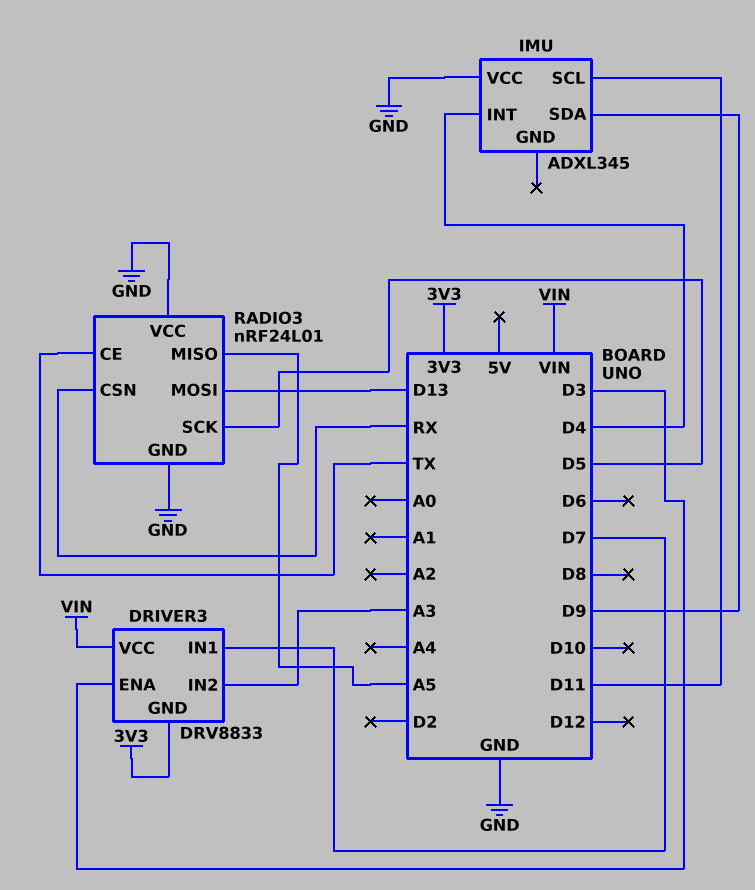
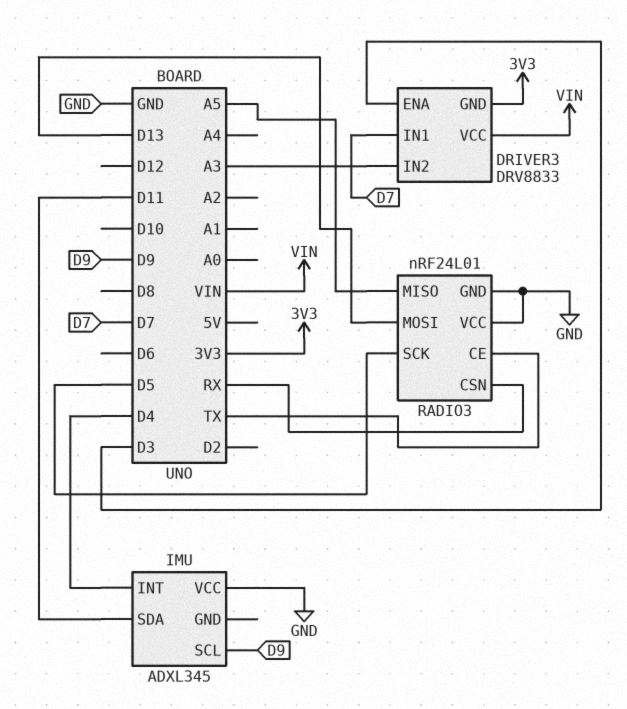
IMU pin SCL: D11 -> D9
IMU pin SDA: D9 -> D11

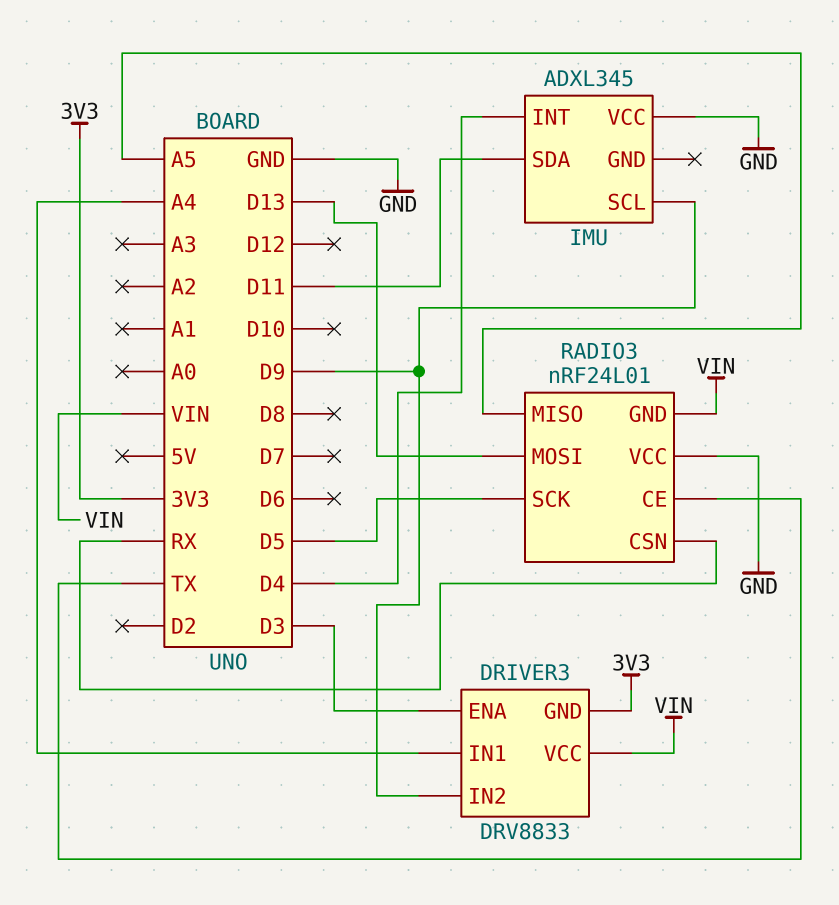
DRIVER3 pin IN1: D7 -> A4
DRIVER3 pin IN2: A3 -> D9
RADIO3 pin GND: GND -> VIN

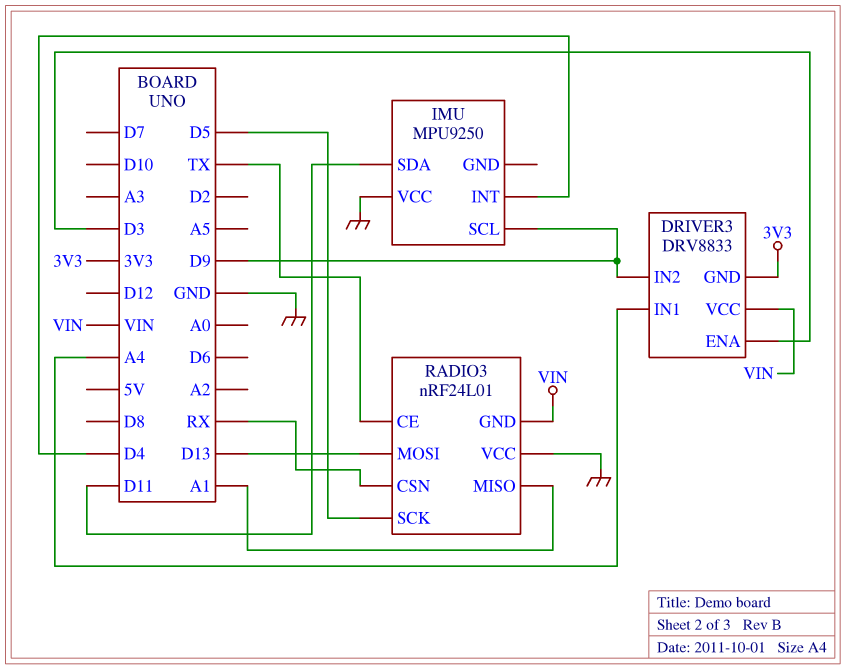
IMU: ADXL345 -> MPU9250
RADIO3 pin MISO: A5 -> A1

